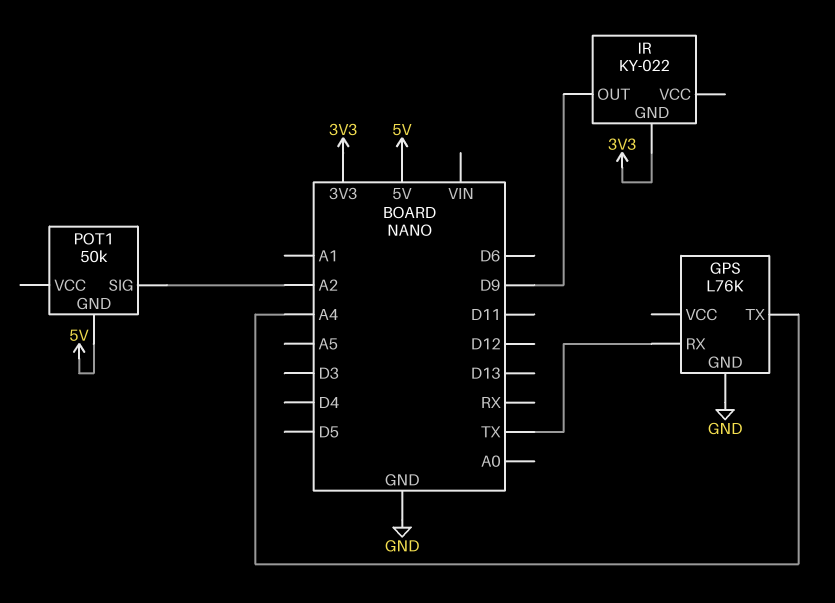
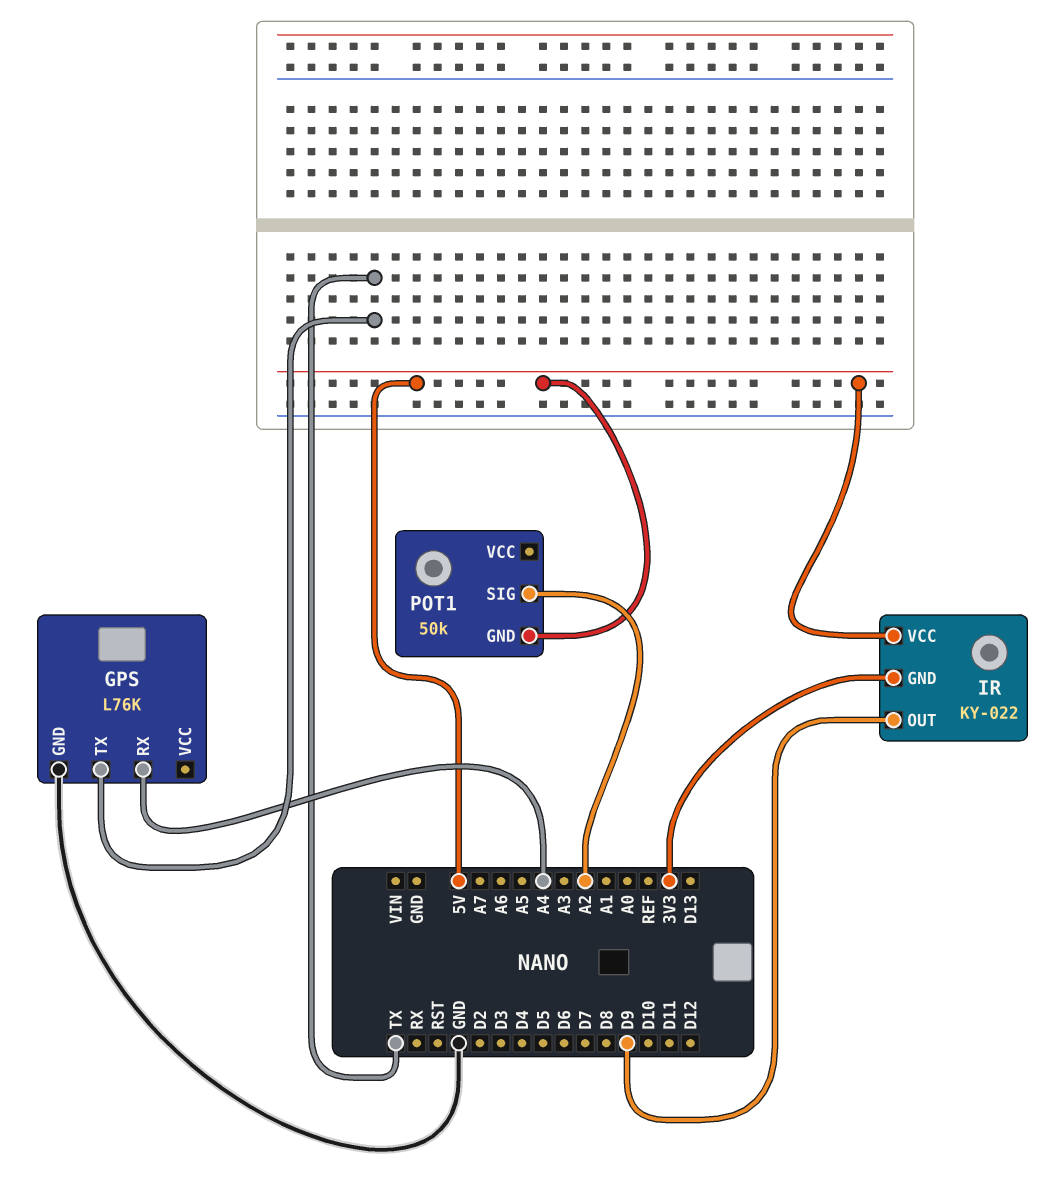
GPS pin RX: TX -> A4
GPS pin TX: A4 -> TX
IR pin VCC: none -> 5V

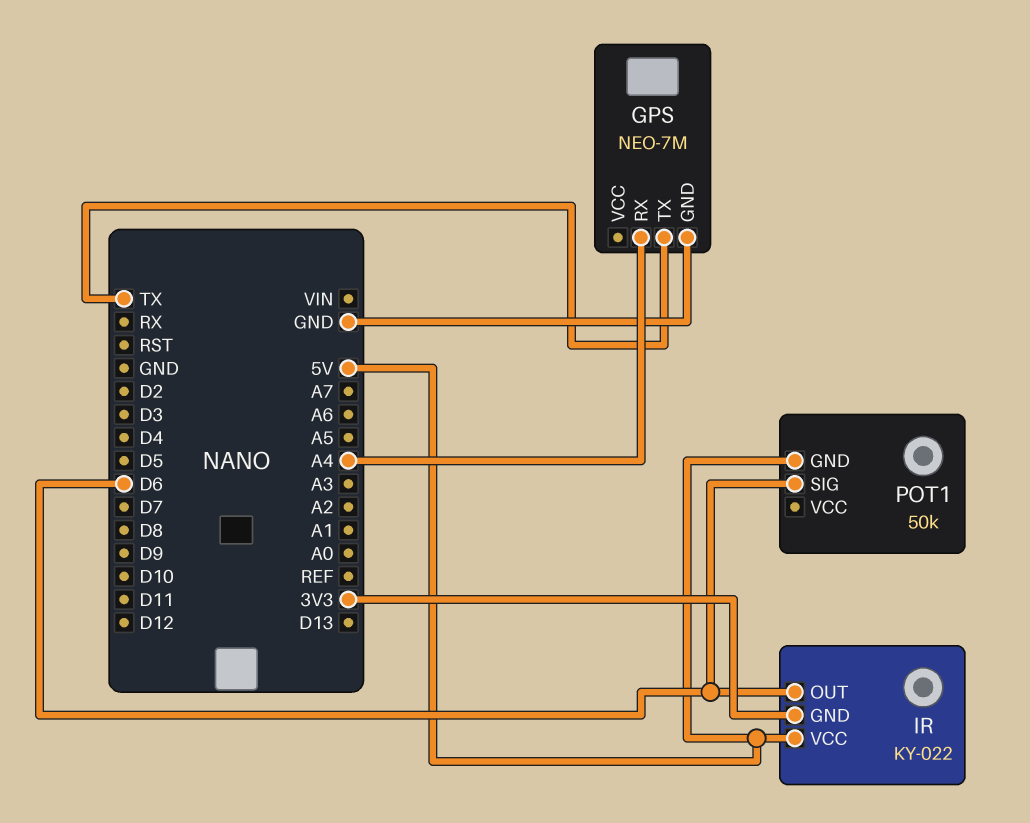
GPS: L76K -> NEO-7M
IR pin OUT: D9 -> D6
POT1 pin SIG: A2 -> D6

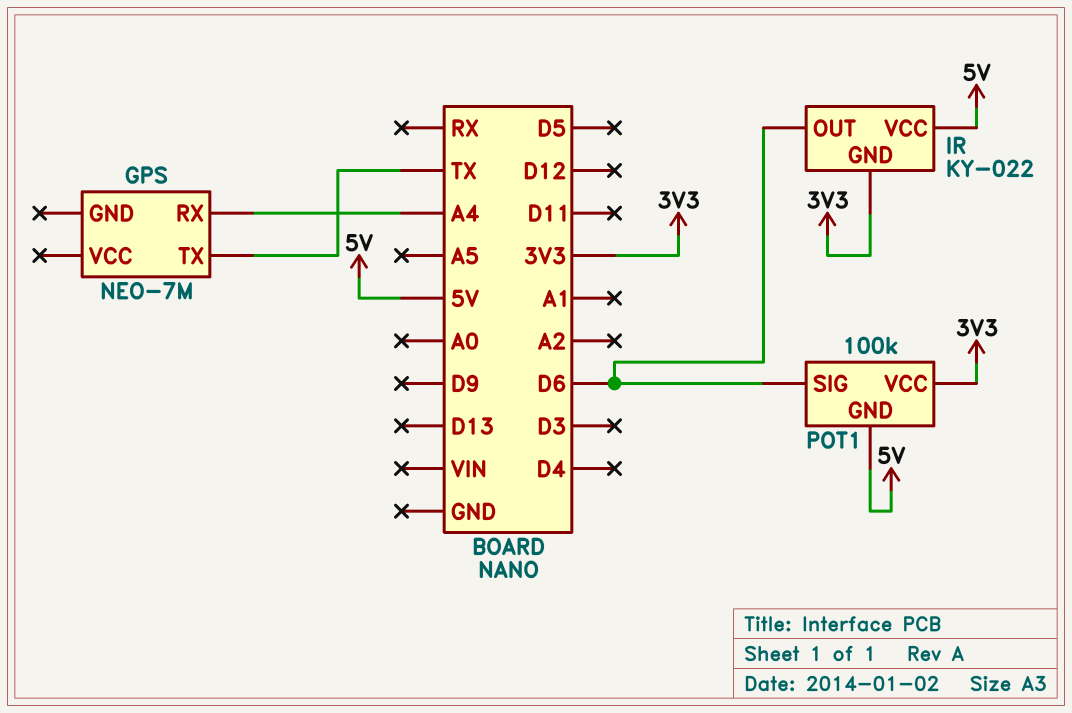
GPS pin GND: GND -> none
POT1: 50k -> 100k
POT1 pin VCC: none -> 3V3

